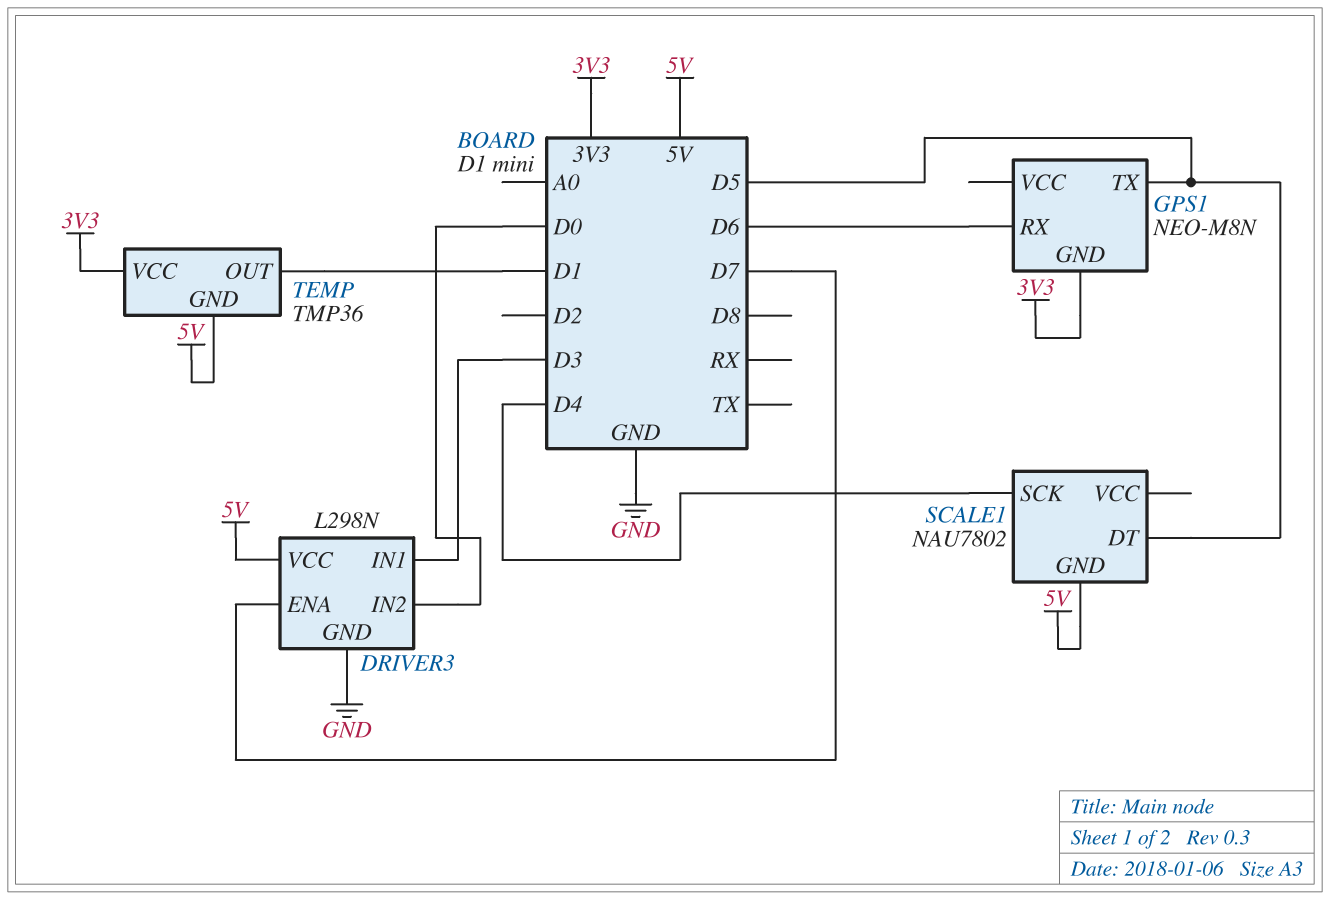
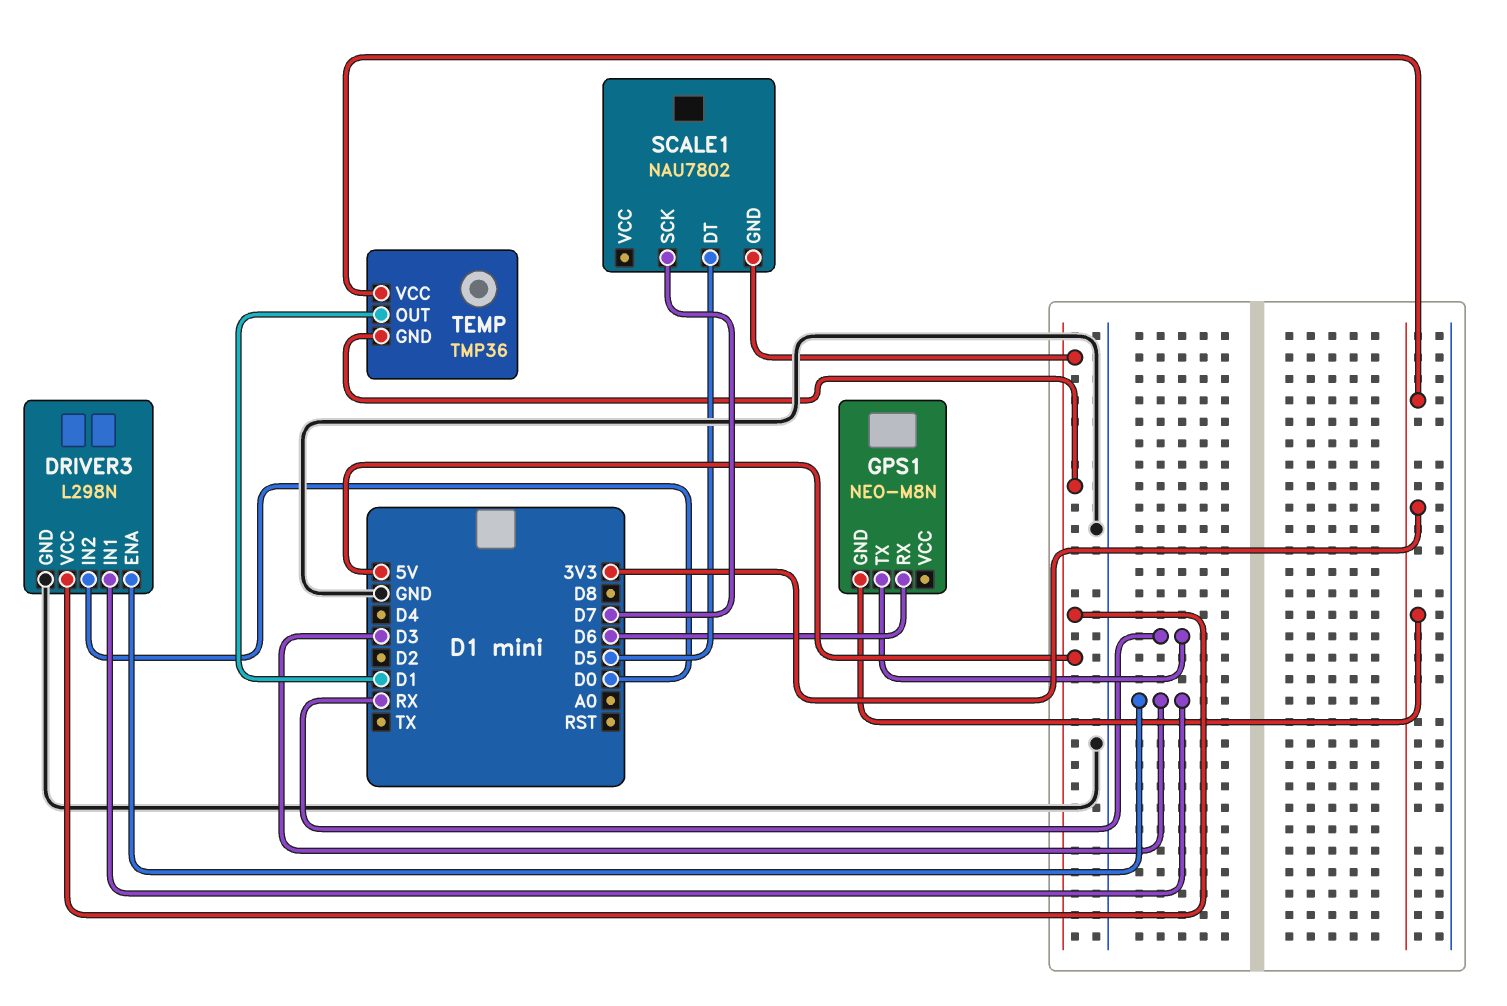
DRIVER3 pin ENA: D7 -> D3
GPS1 pin TX: D5 -> RX
SCALE1 pin SCK: D4 -> D7

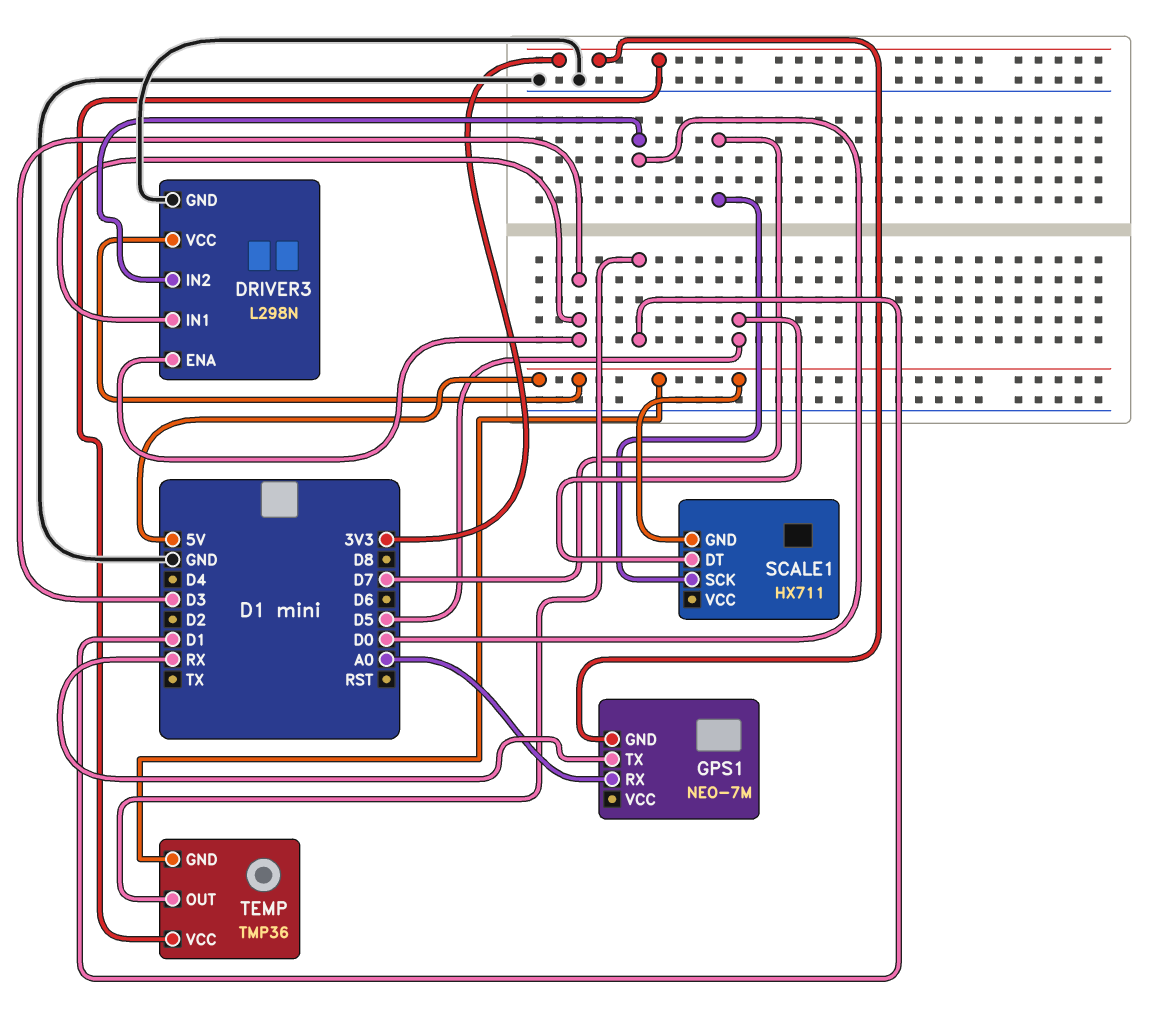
GPS1: NEO-M8N -> NEO-7M
GPS1 pin RX: D6 -> A0
SCALE1: NAU7802 -> HX711

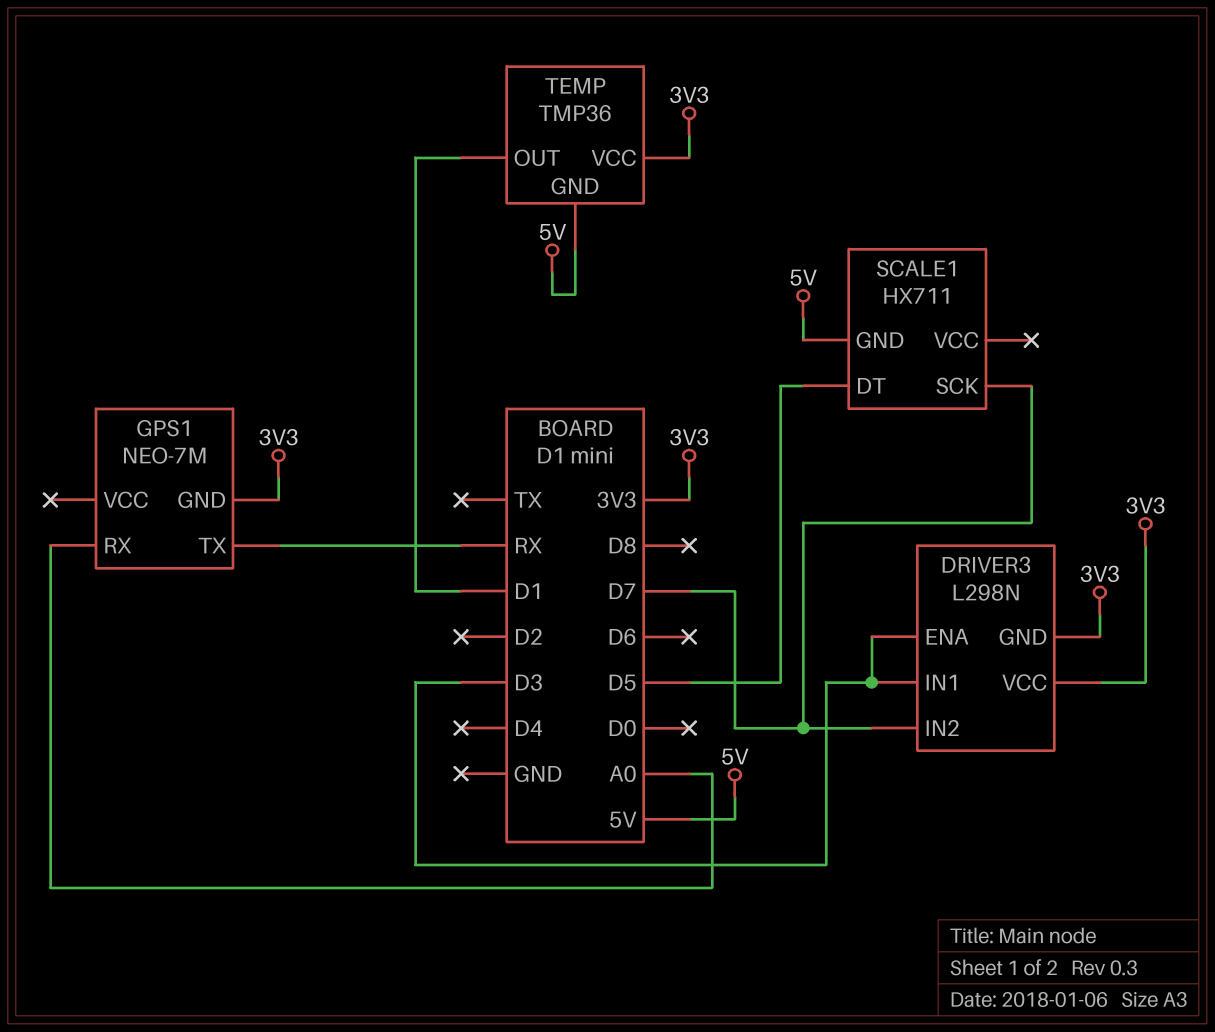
DRIVER3 pin GND: GND -> 3V3
DRIVER3 pin IN2: D0 -> D7
DRIVER3 pin VCC: 5V -> 3V3

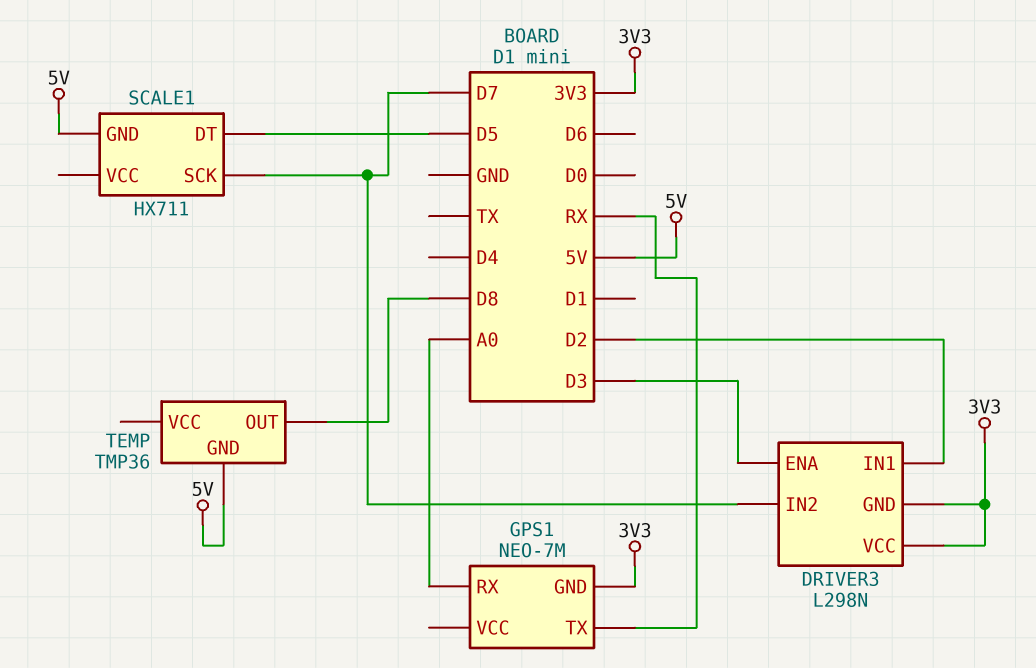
DRIVER3 pin IN1: D3 -> D2
TEMP pin OUT: D1 -> D8
TEMP pin VCC: 3V3 -> none

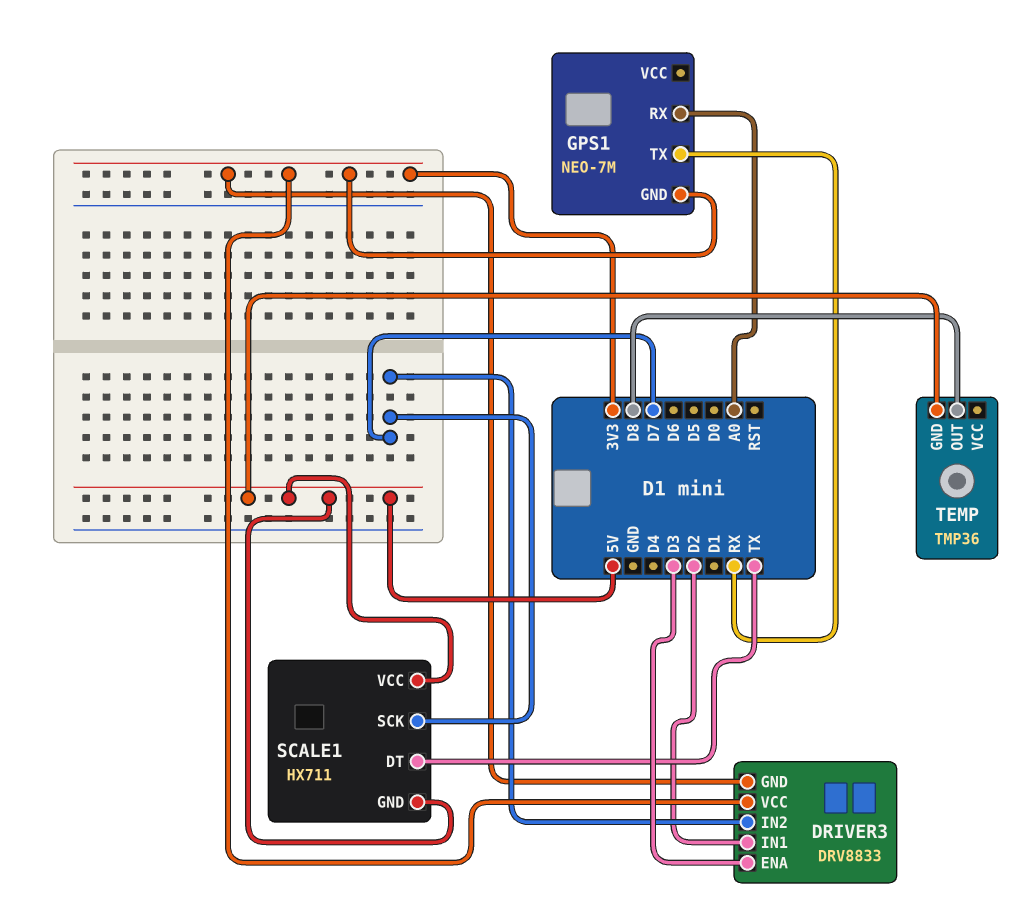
DRIVER3: L298N -> DRV8833
SCALE1 pin DT: D5 -> TX
SCALE1 pin VCC: none -> 5V

